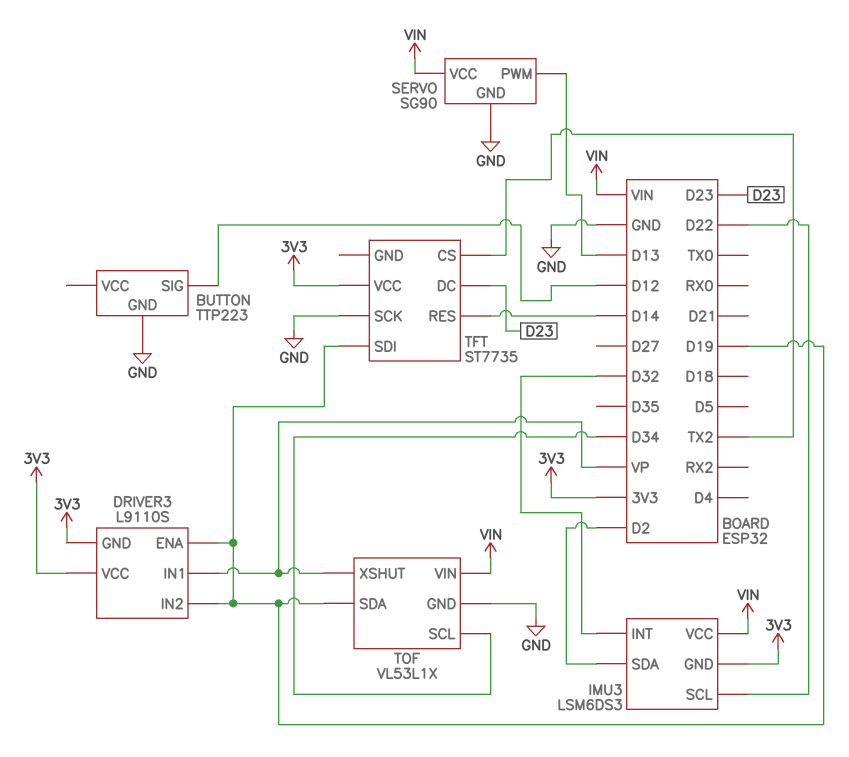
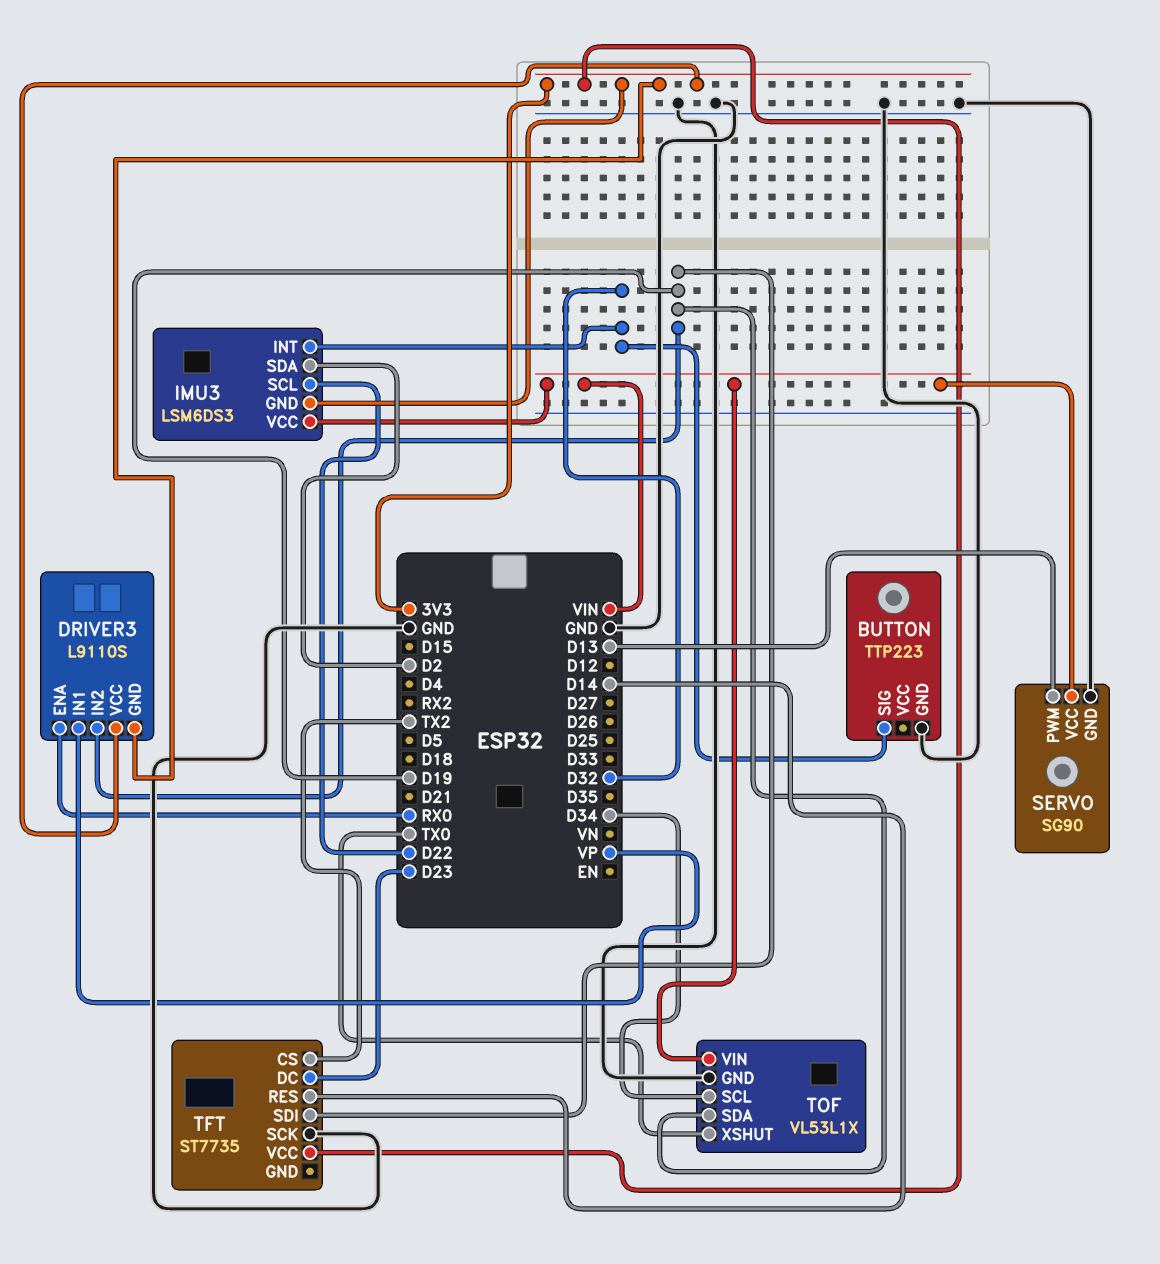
BUTTON pin SIG: D12 -> D32
DRIVER3 pin ENA: D19 -> RX0
TOF pin XSHUT: VP -> TX0

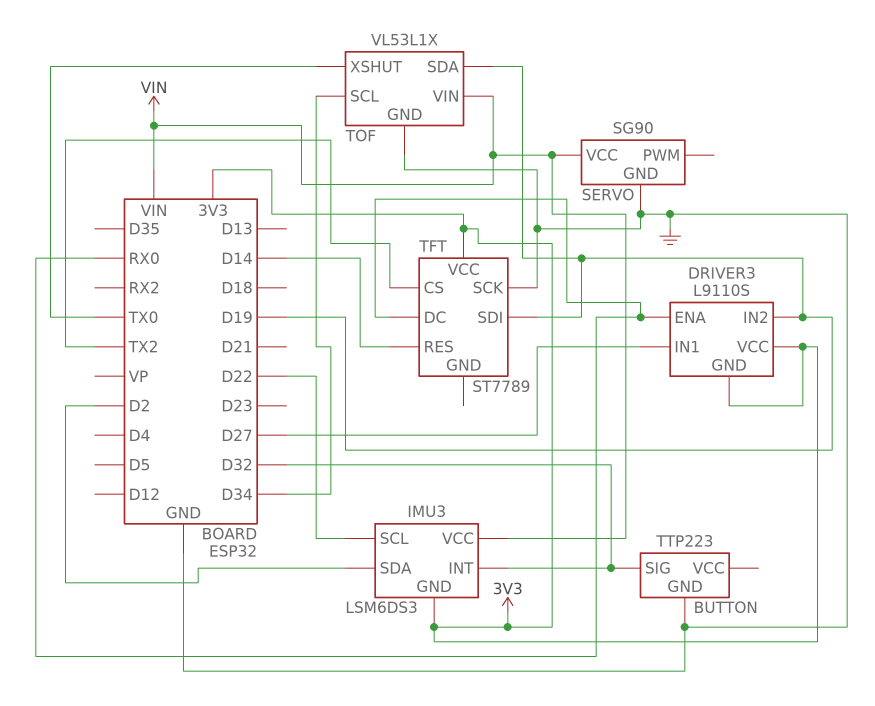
DRIVER3 pin IN1: VP -> D27
SERVO pin PWM: D13 -> none
TFT: ST7735 -> ST7789
TFT pin DC: D23 -> RX0

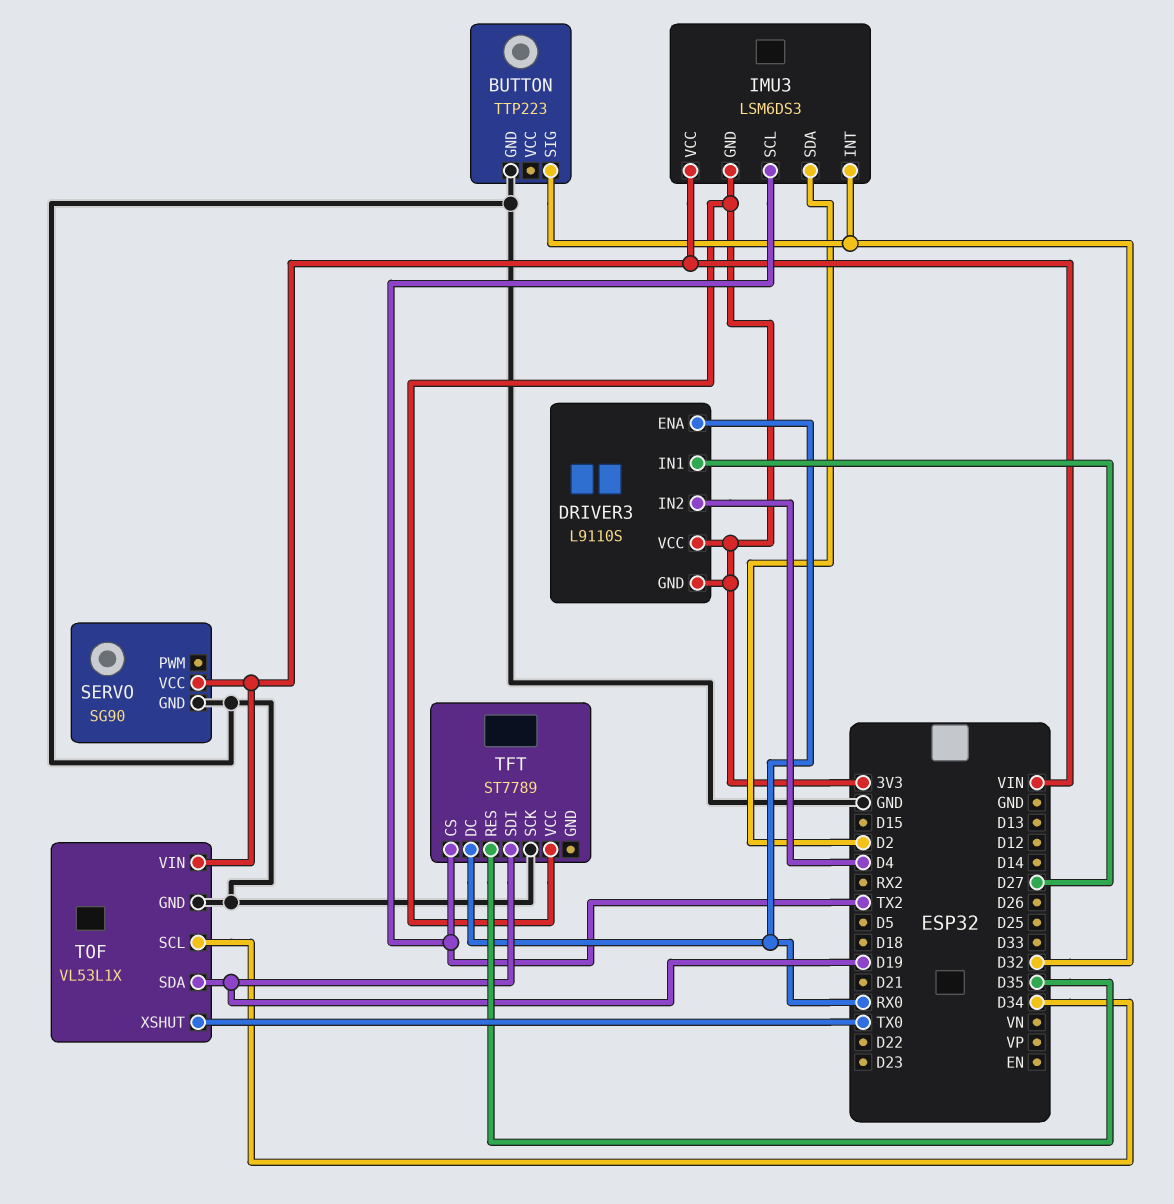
DRIVER3 pin IN2: D19 -> D4
IMU3 pin SCL: D22 -> TX2
TFT pin RES: D14 -> D35

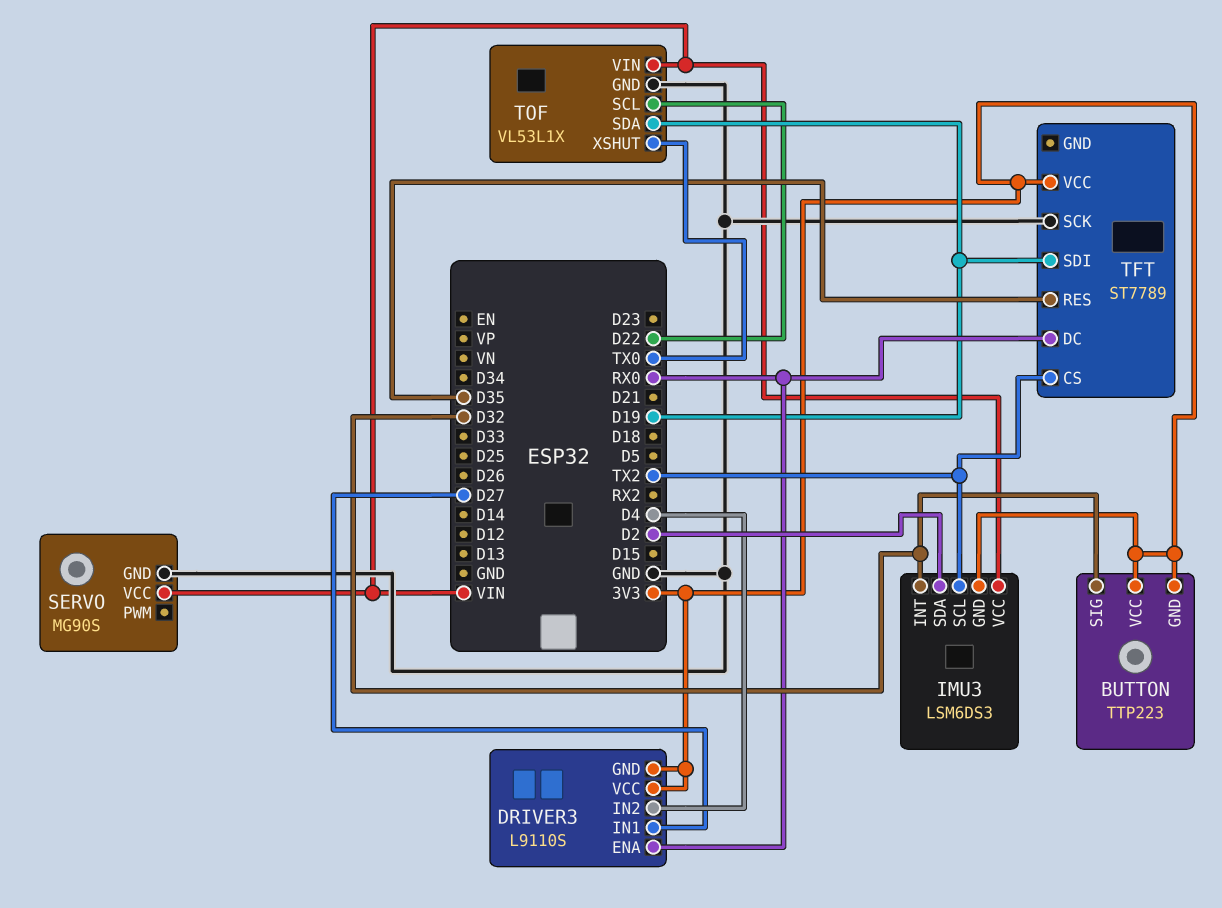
BUTTON pin GND: GND -> 3V3
BUTTON pin VCC: none -> 3V3
SERVO: SG90 -> MG90S
TOF pin SCL: D34 -> D22

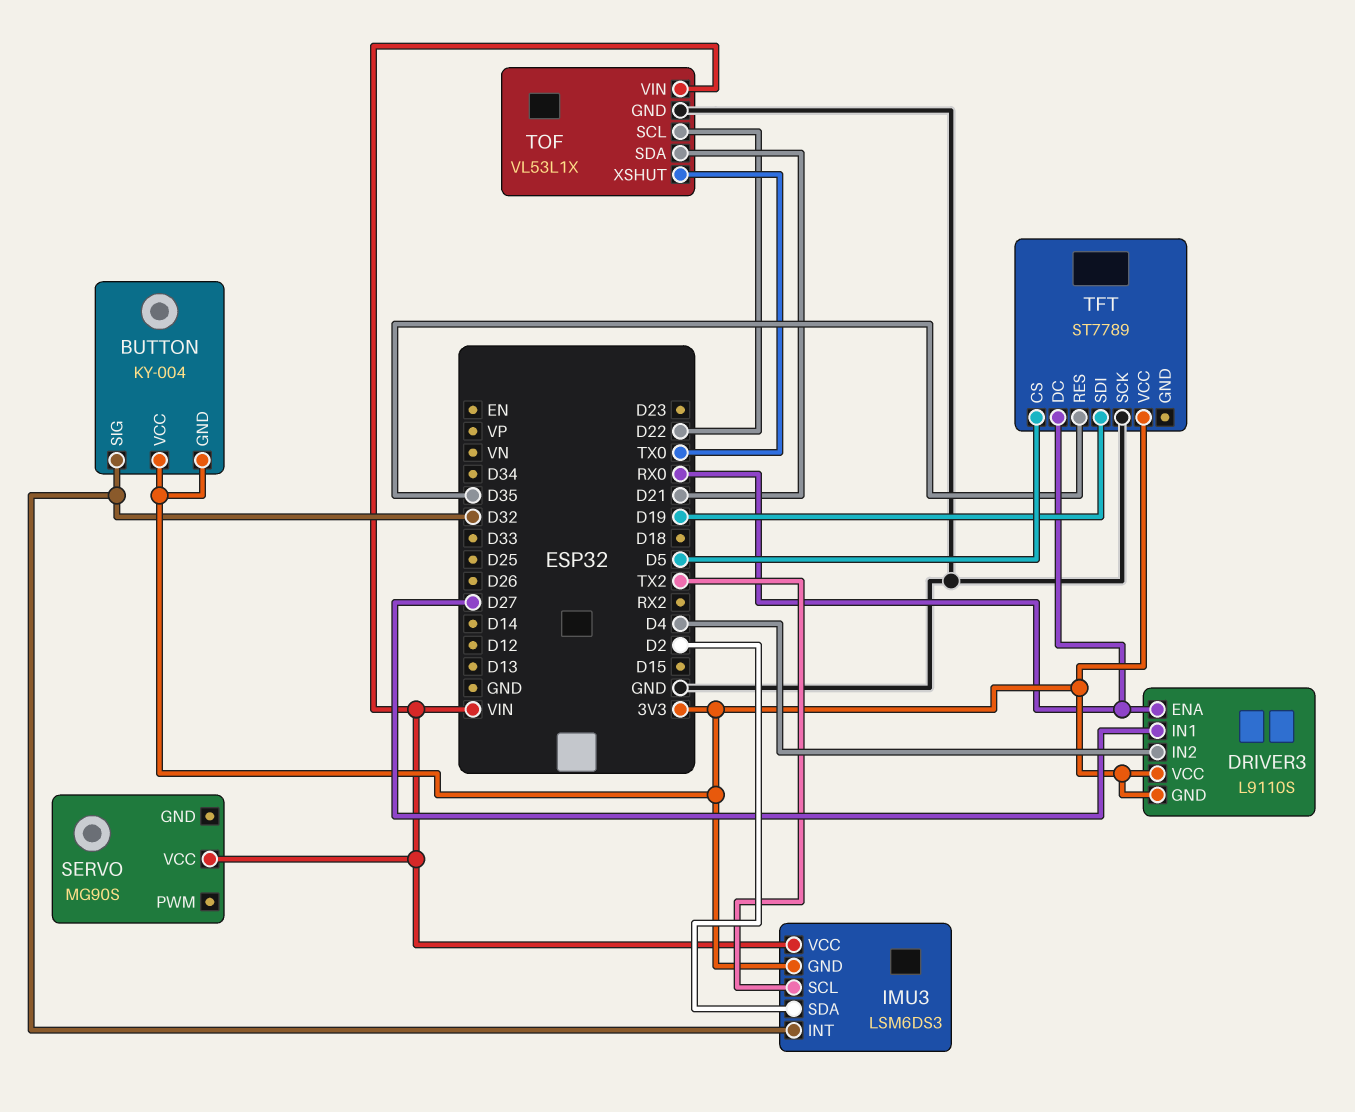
BUTTON: TTP223 -> KY-004
SERVO pin GND: GND -> none
TFT pin CS: TX2 -> D5
TOF pin SDA: D19 -> D21

